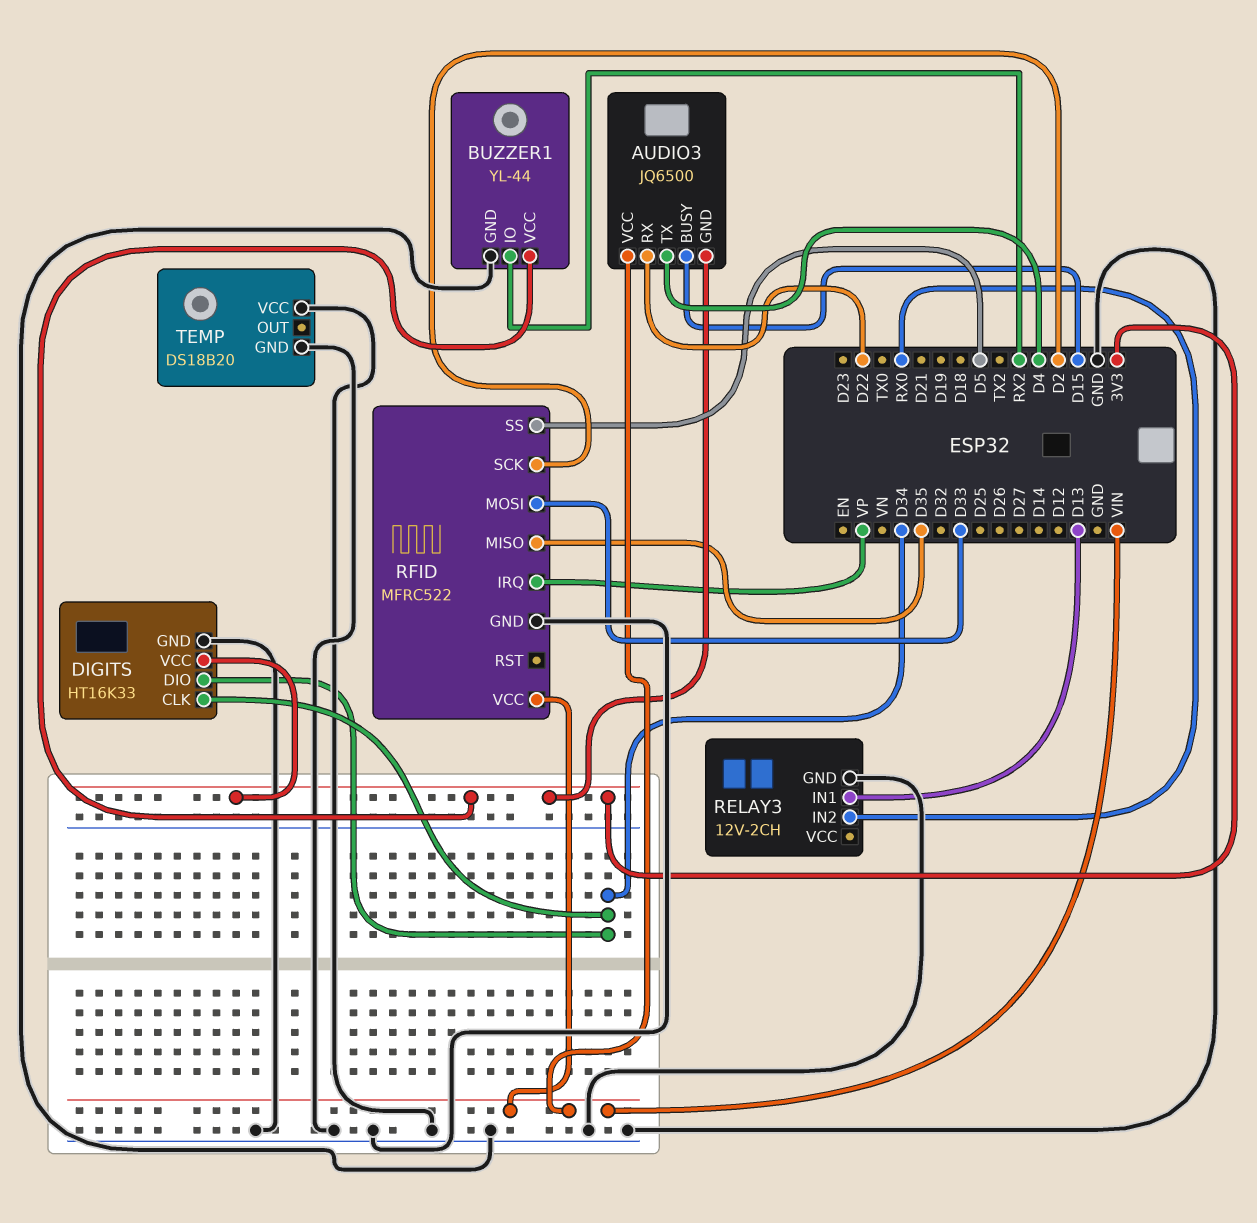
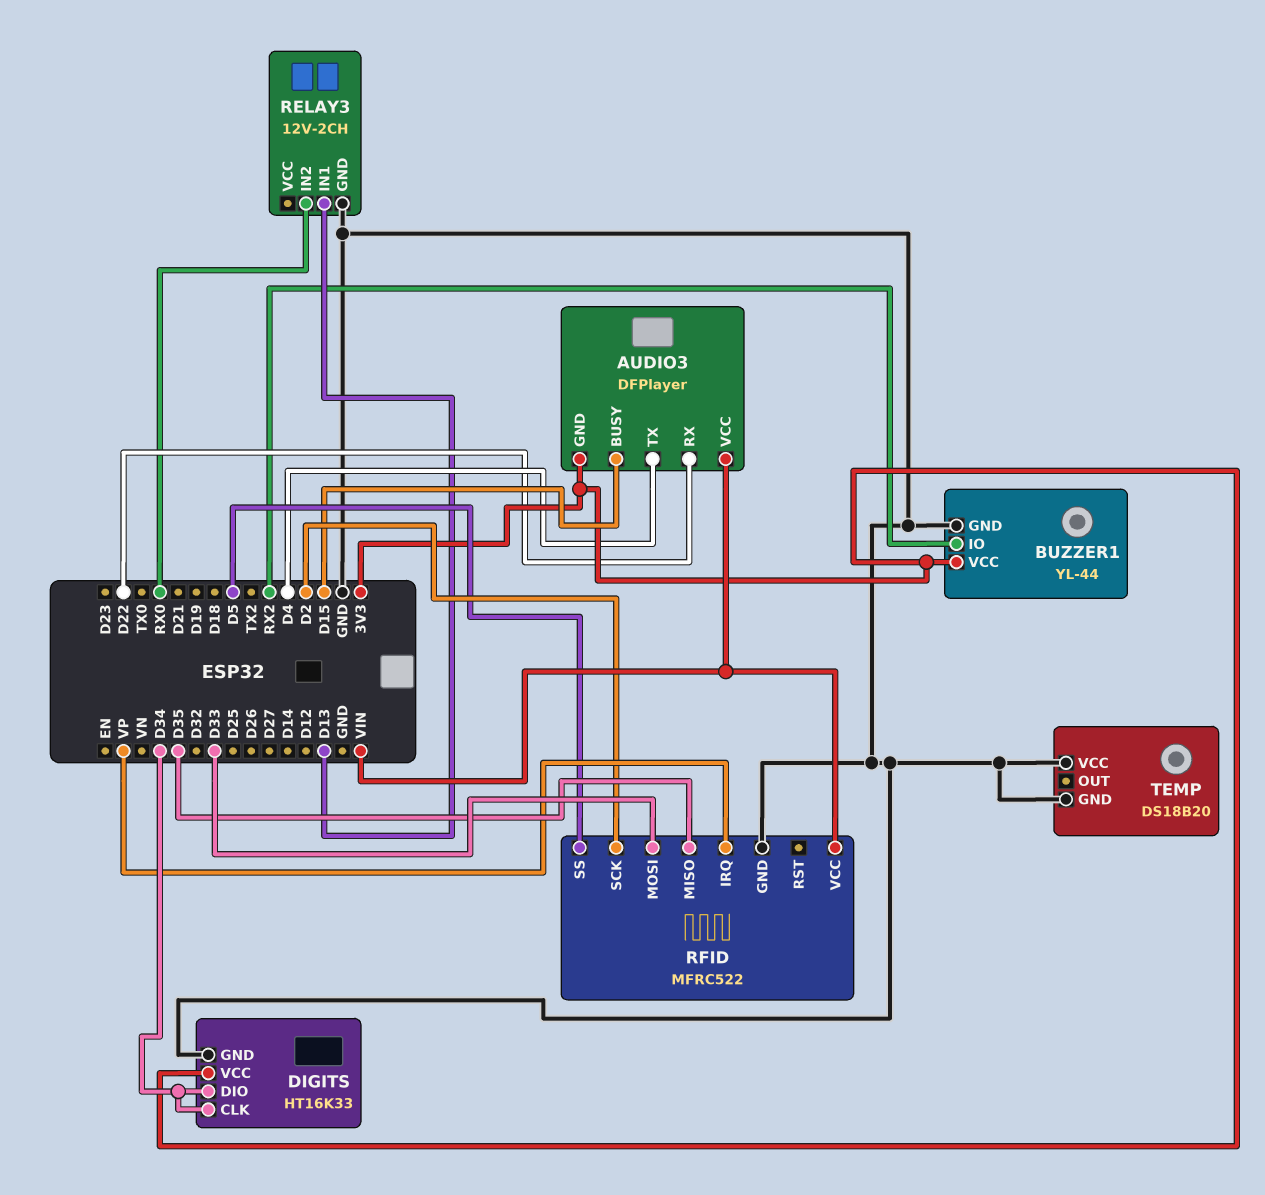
AUDIO3: JQ6500 -> DFPlayer

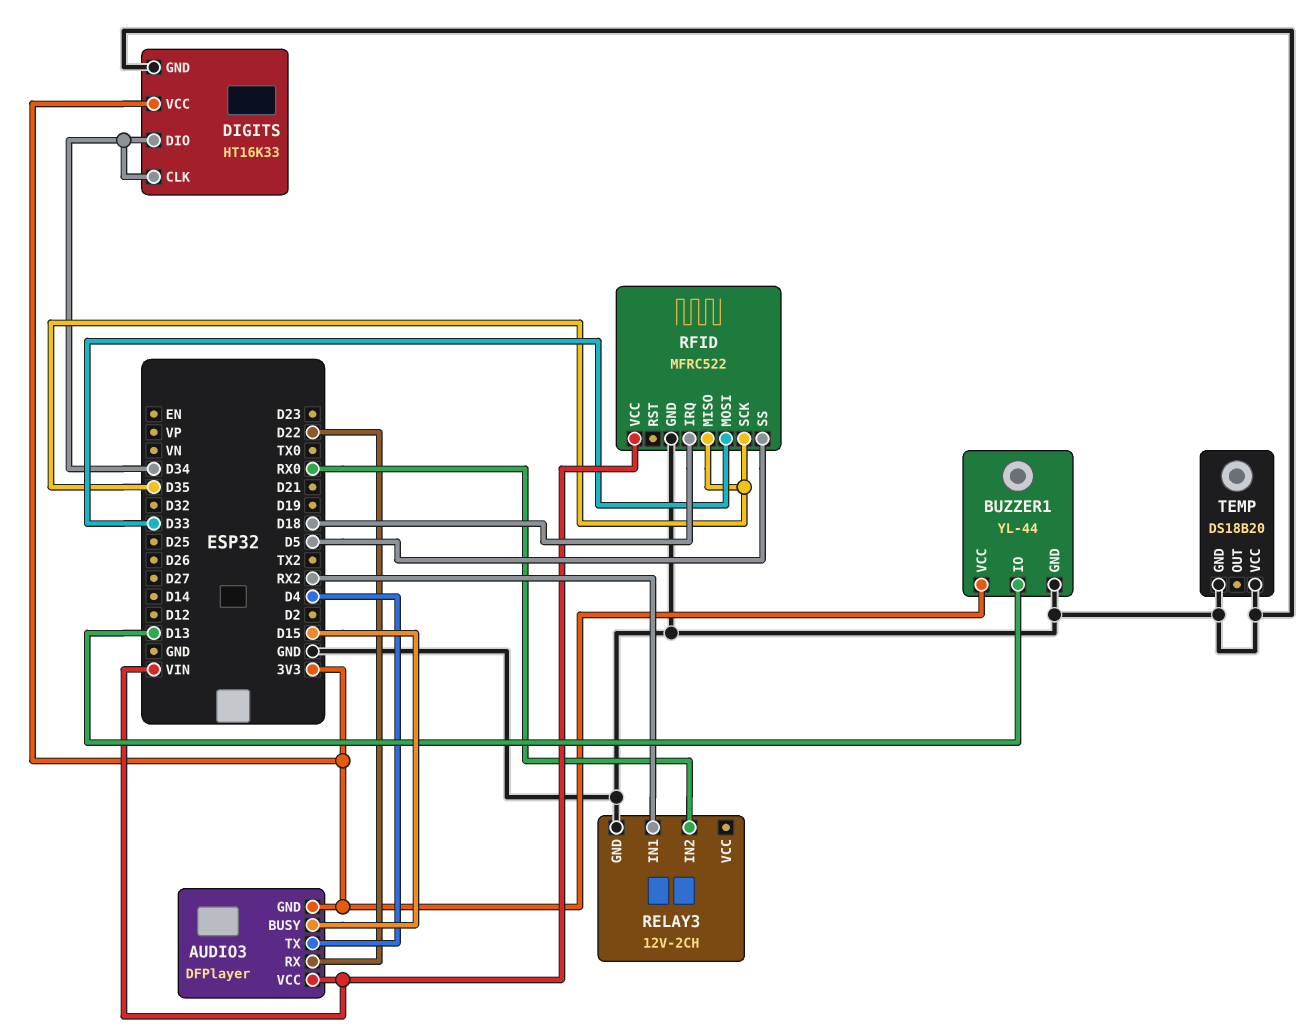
BUZZER1 pin IO: RX2 -> D13
RELAY3 pin IN1: D13 -> RX2
RFID pin IRQ: VP -> D18
RFID pin SCK: D2 -> D35

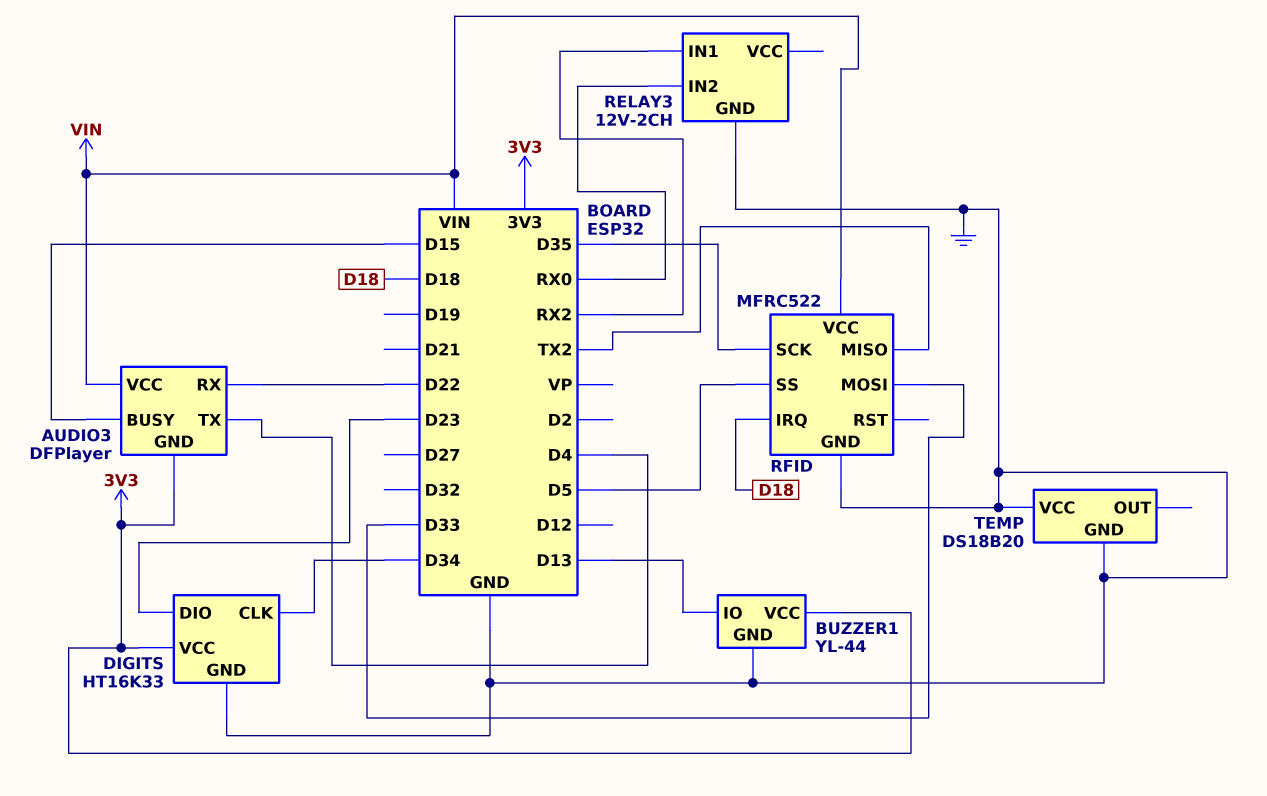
DIGITS pin DIO: D34 -> D23
RFID pin MISO: D35 -> TX2

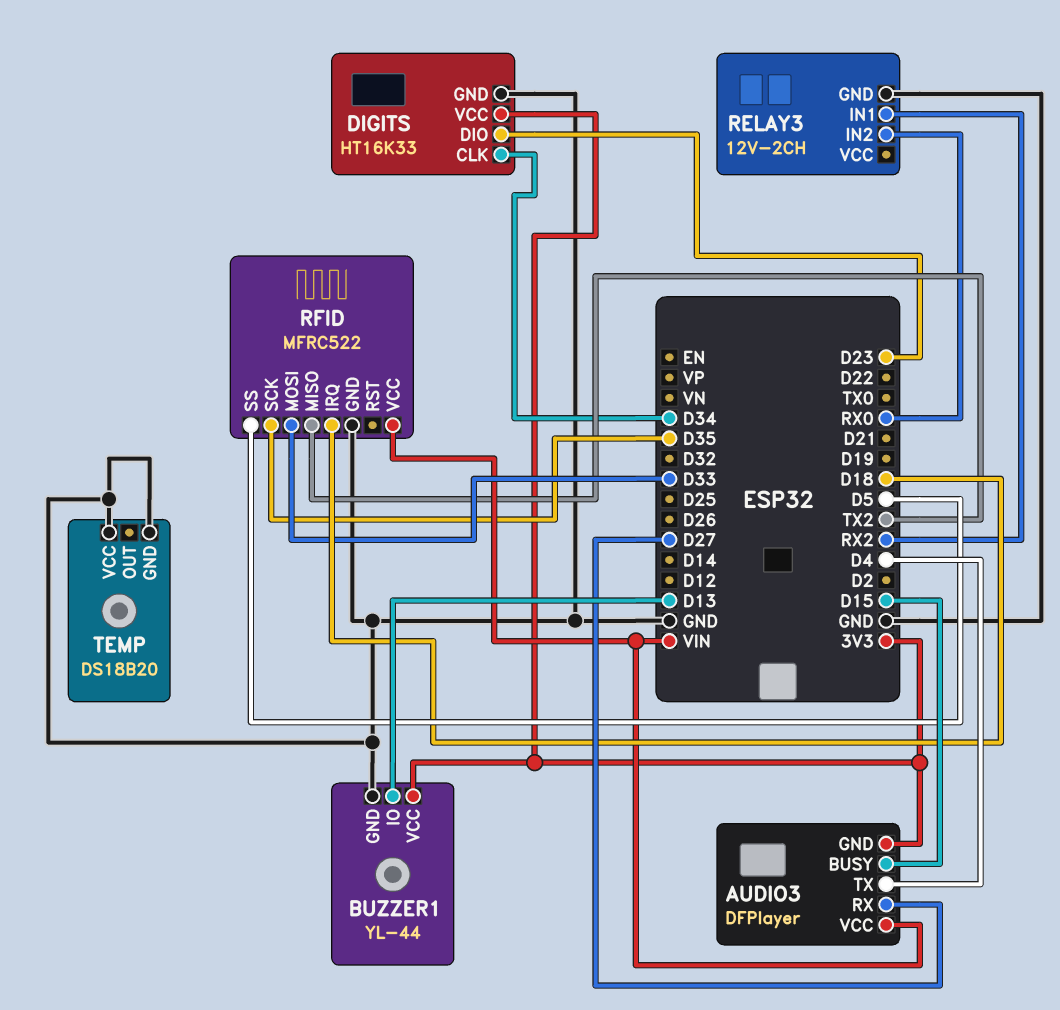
AUDIO3 pin RX: D22 -> D27

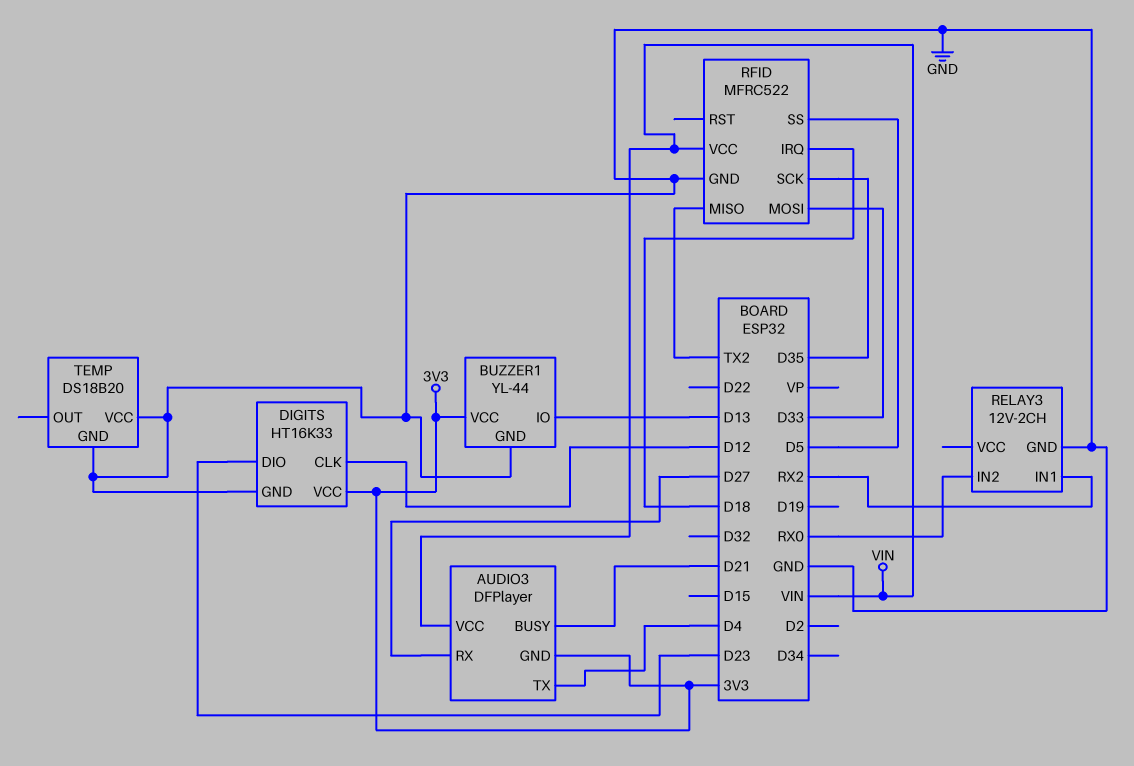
AUDIO3 pin BUSY: D15 -> D21
DIGITS pin CLK: D34 -> D12

